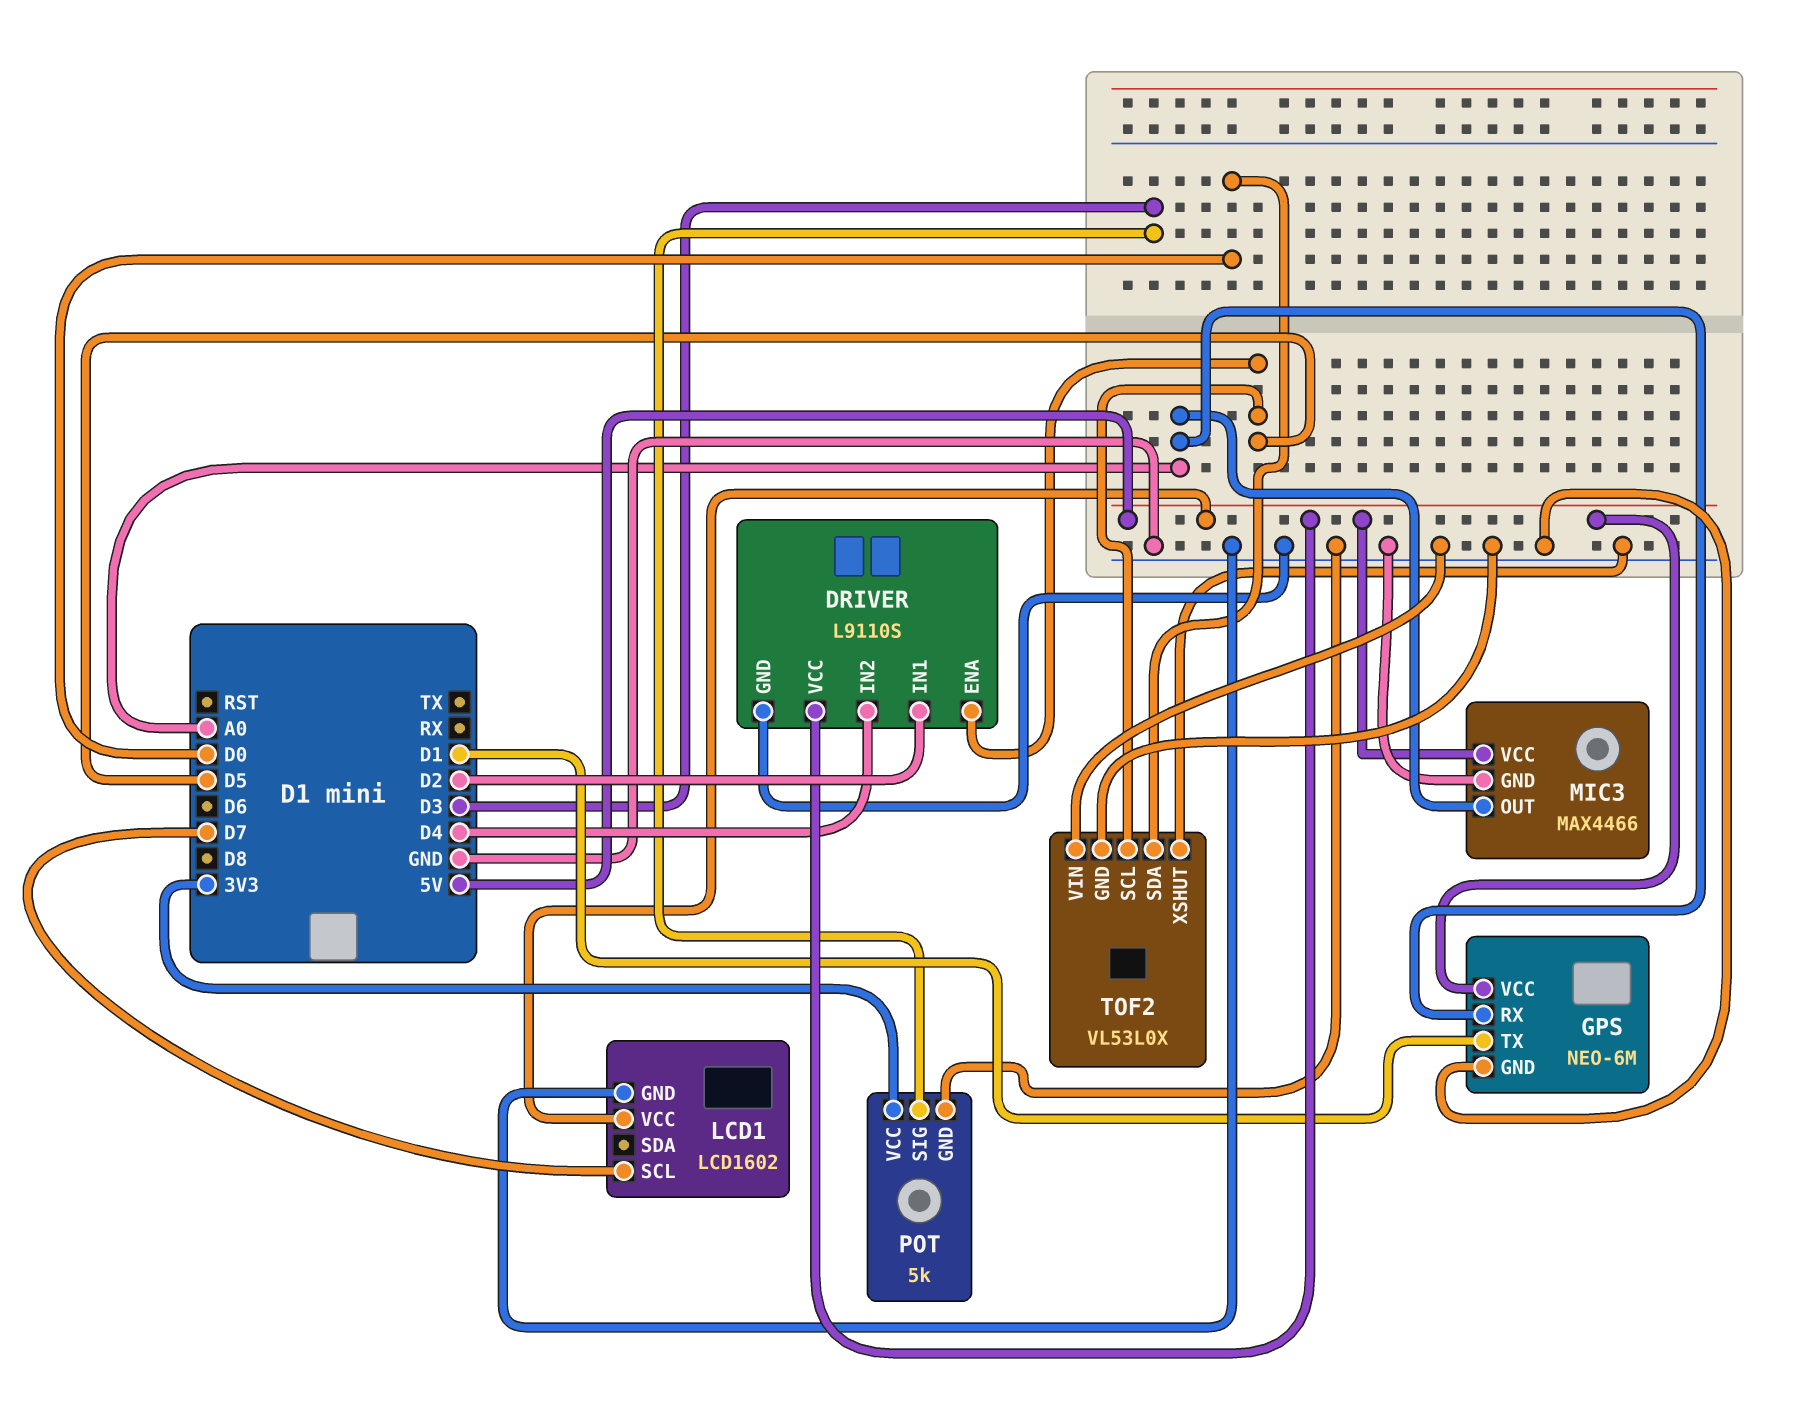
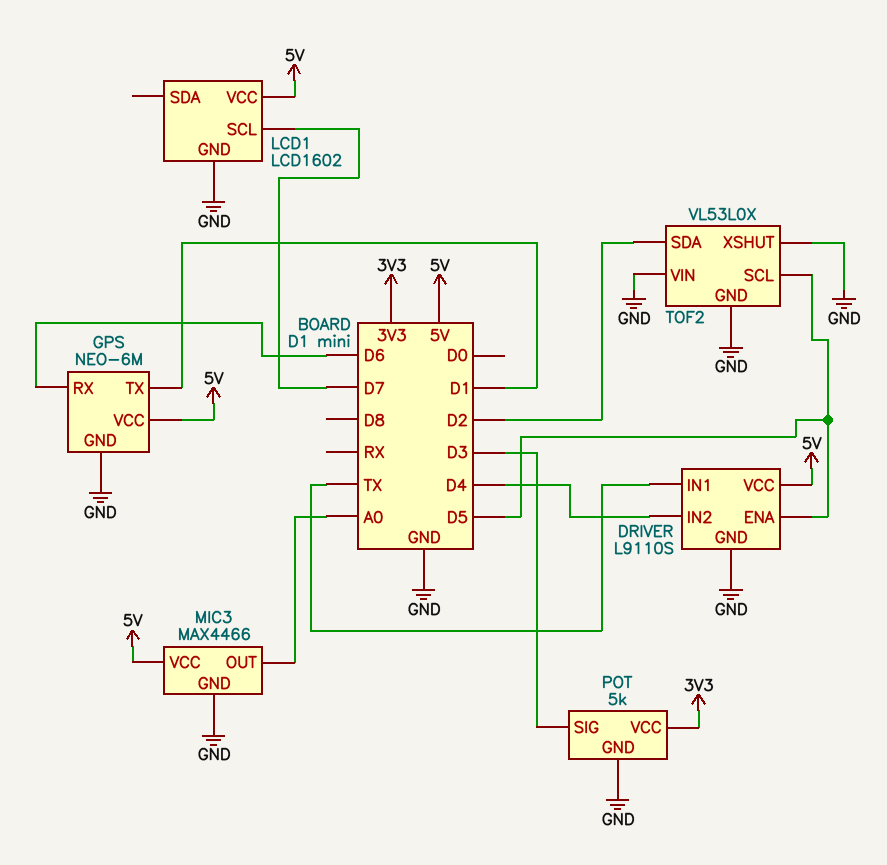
DRIVER pin IN1: D2 -> TX
GPS pin RX: A0 -> D6
TOF2 pin SDA: D0 -> D2

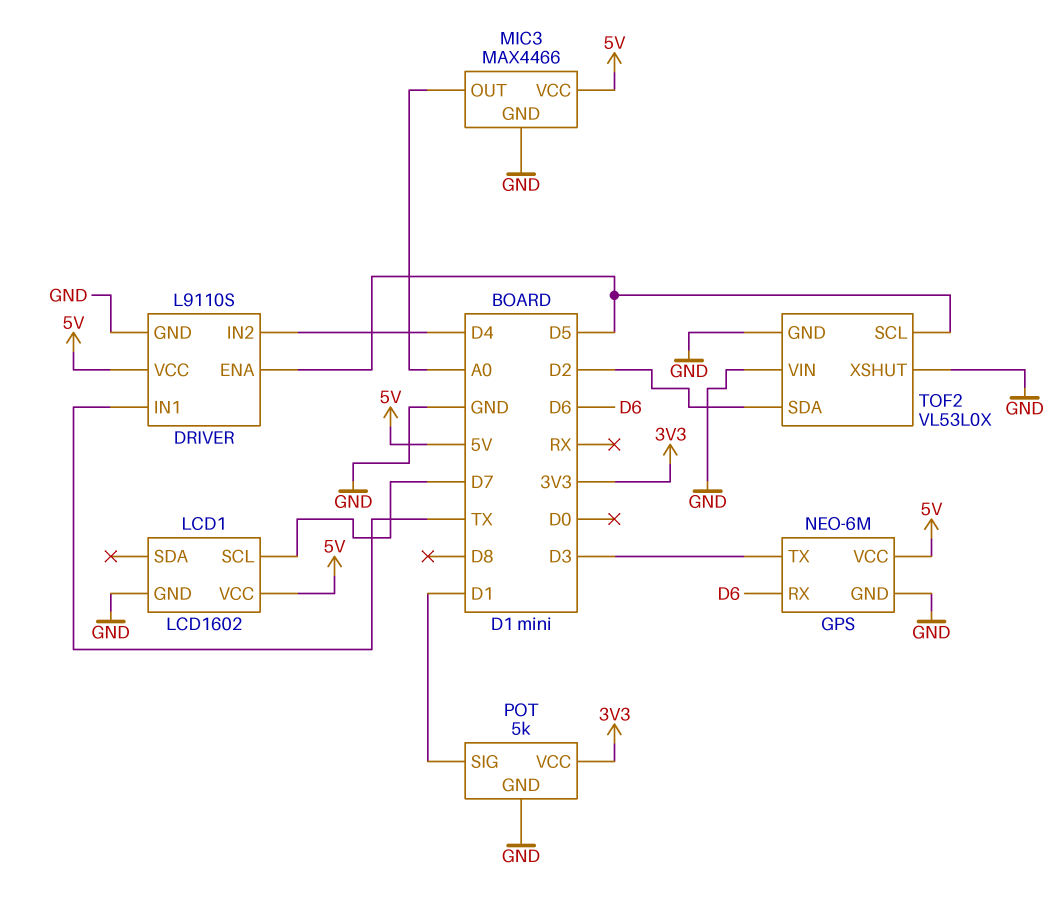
GPS pin TX: D1 -> D3
POT pin SIG: D3 -> D1

